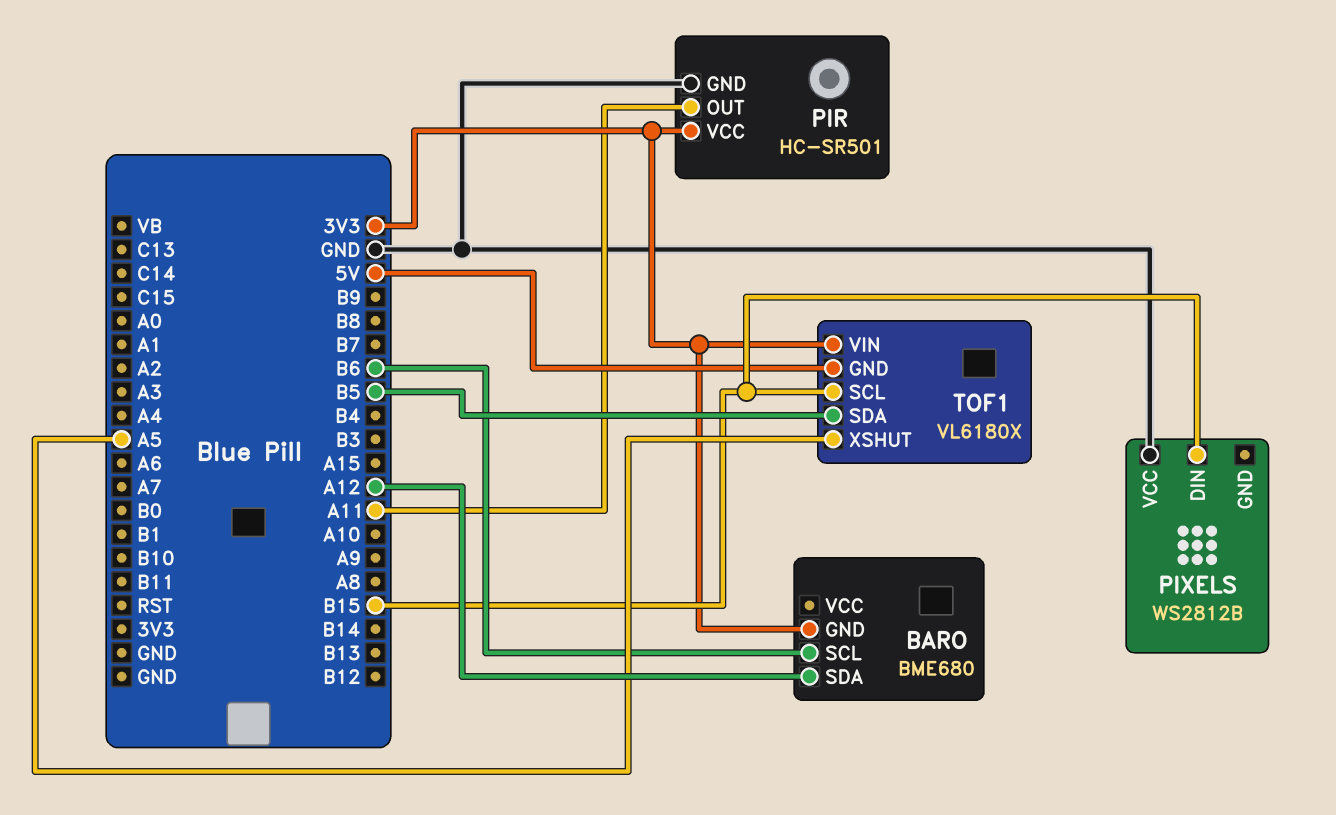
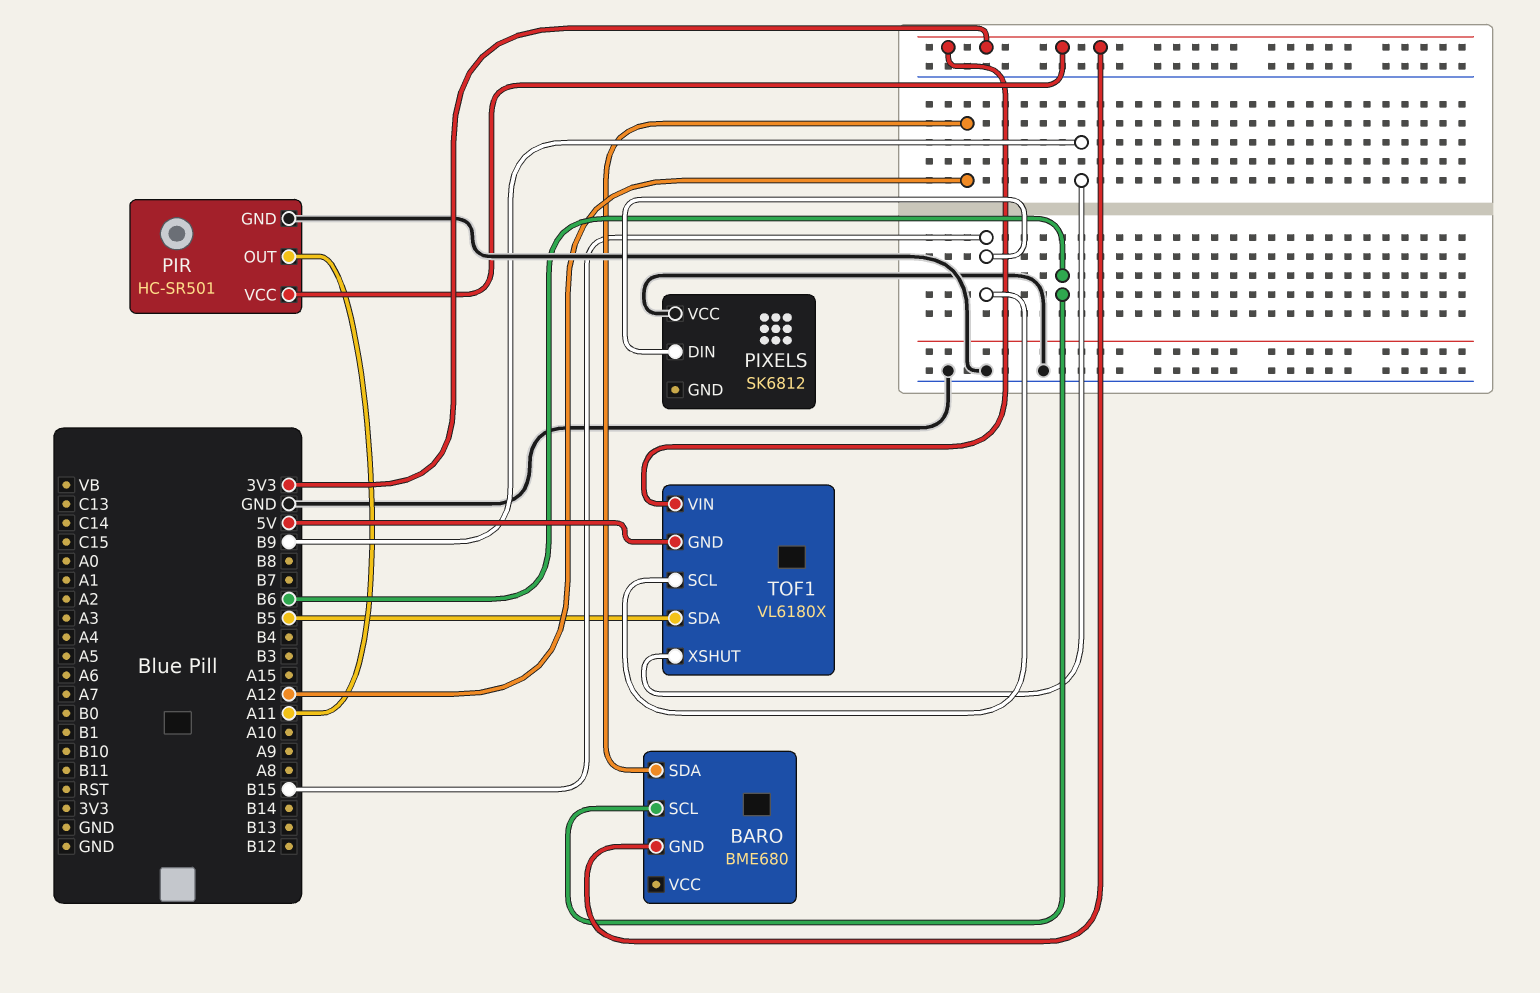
PIXELS: WS2812B -> SK6812
TOF1 pin XSHUT: A5 -> B9

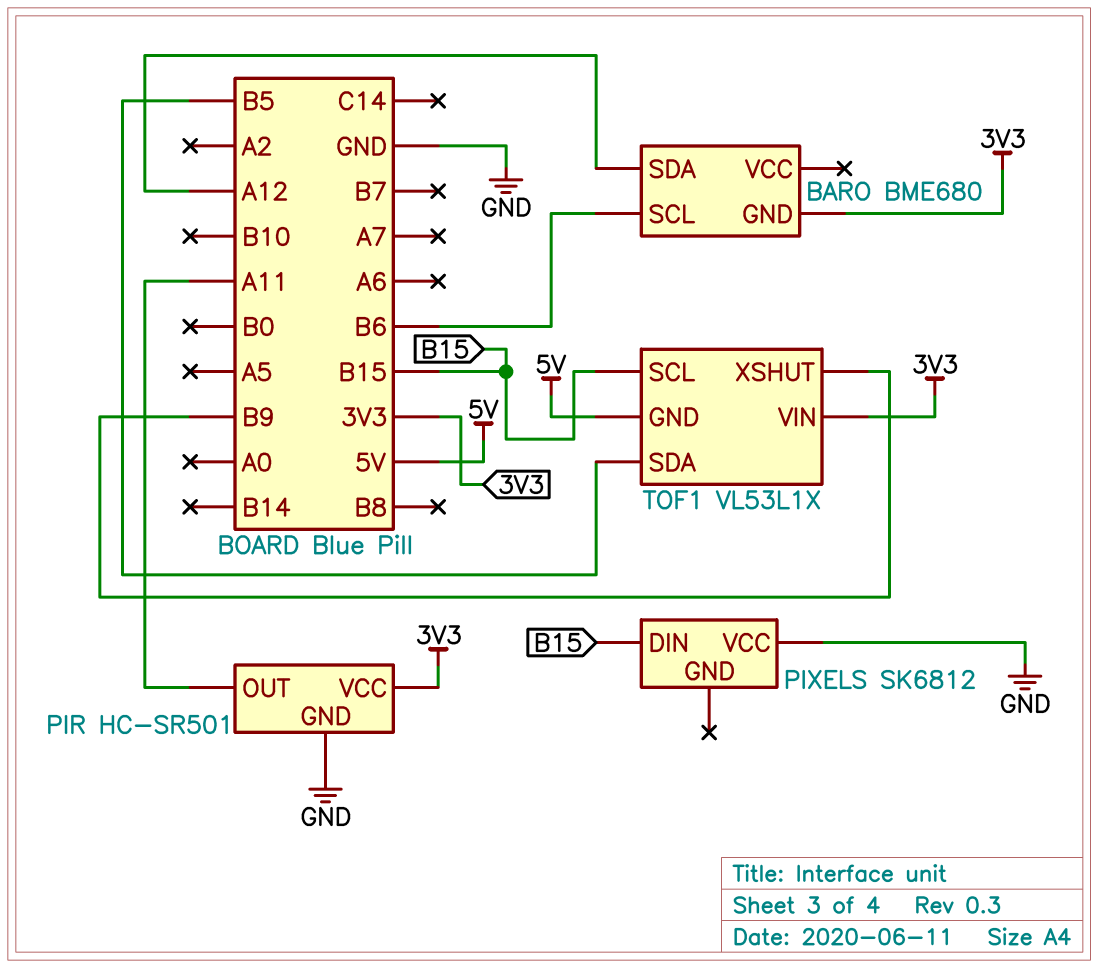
TOF1: VL6180X -> VL53L1X

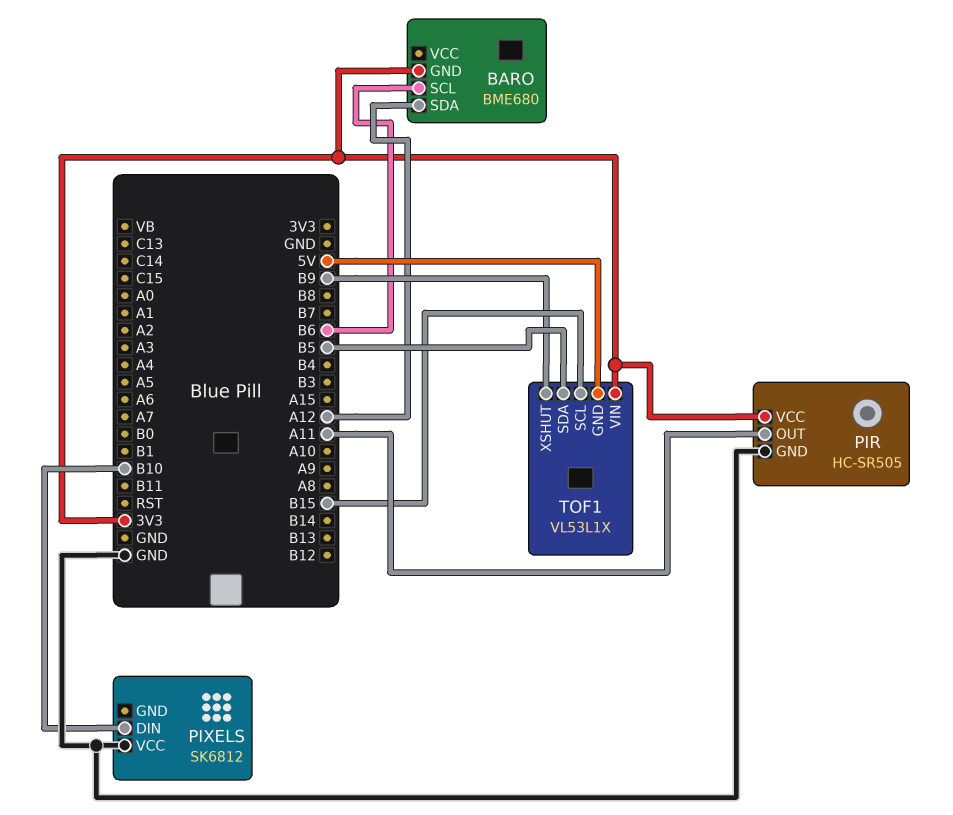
PIR: HC-SR501 -> HC-SR505
PIXELS pin DIN: B15 -> B10

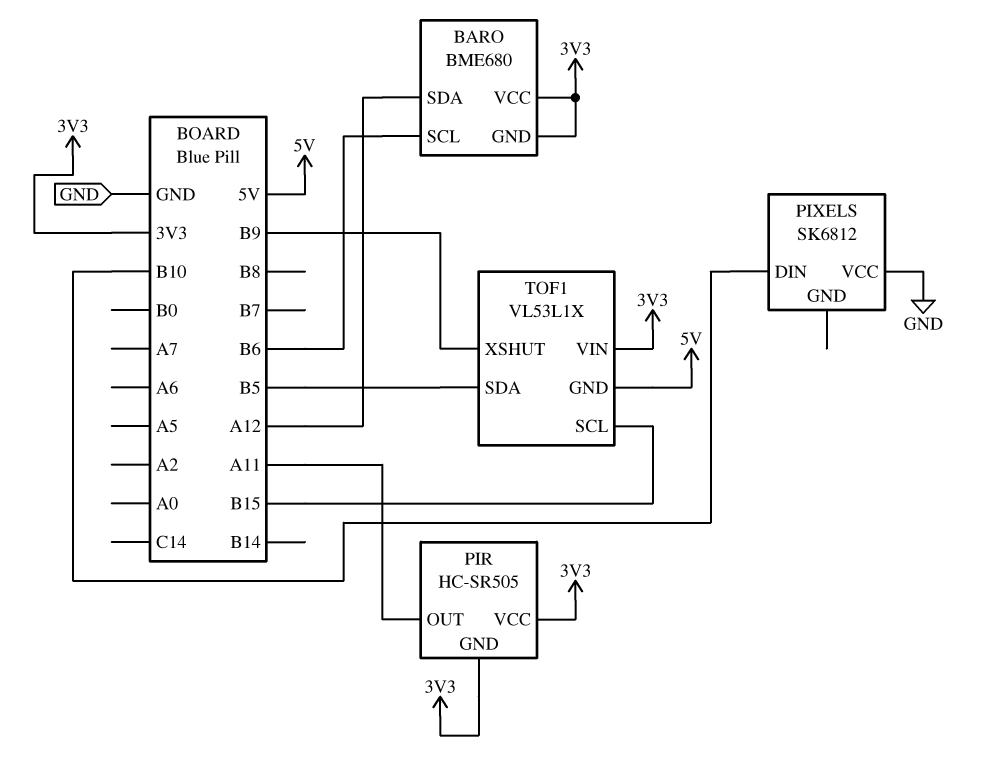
BARO pin VCC: none -> 3V3
PIR pin GND: GND -> 3V3

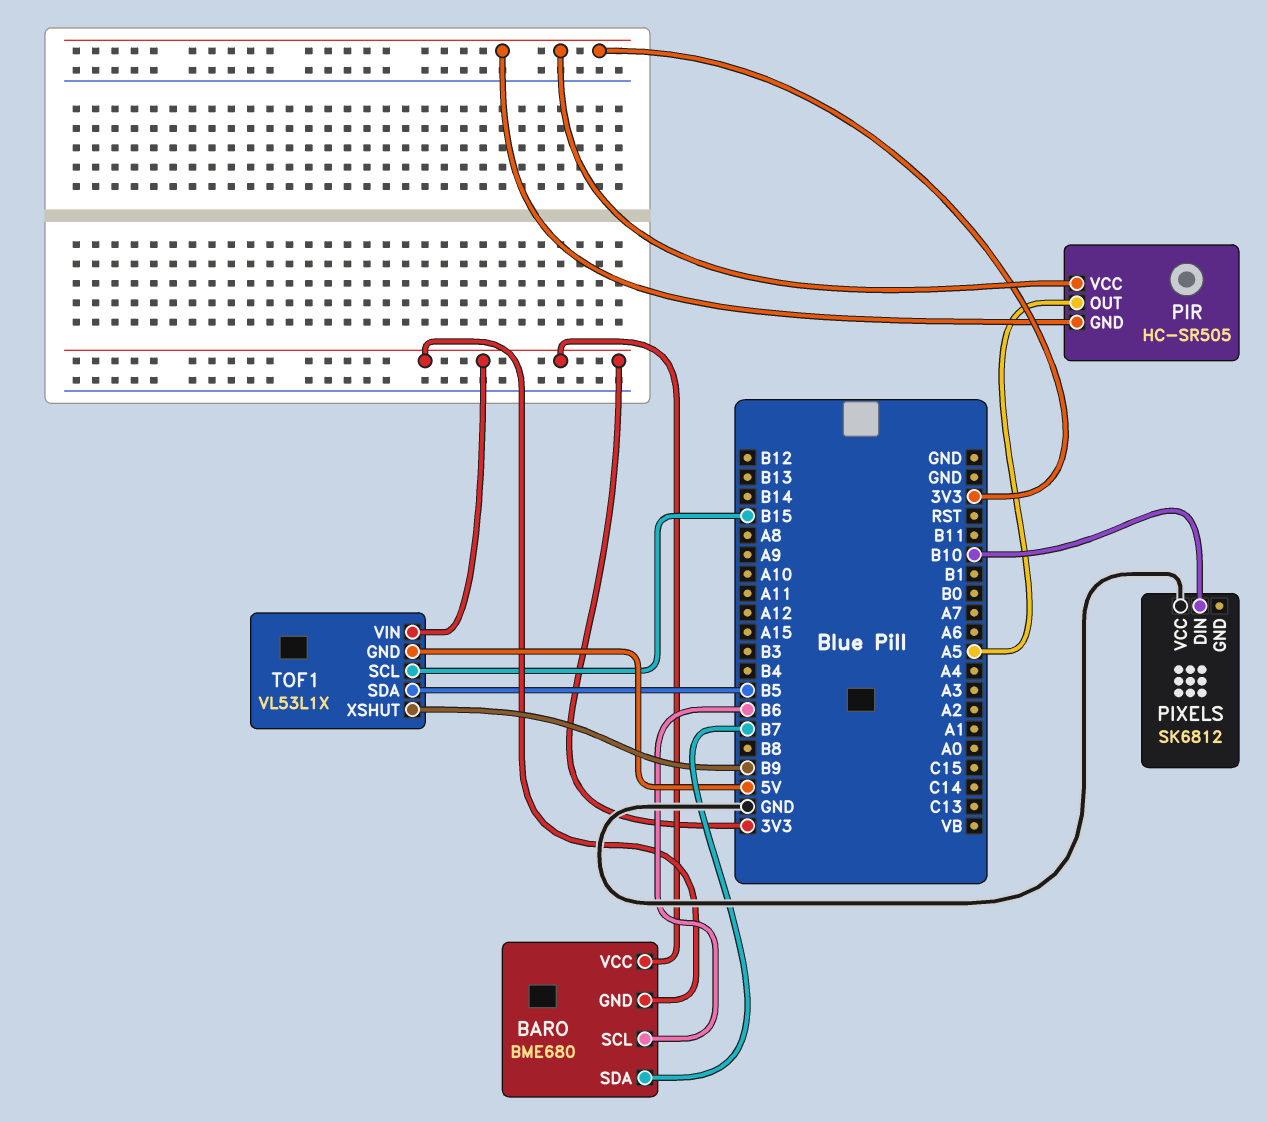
BARO pin SDA: A12 -> B7
PIR pin OUT: A11 -> A5

